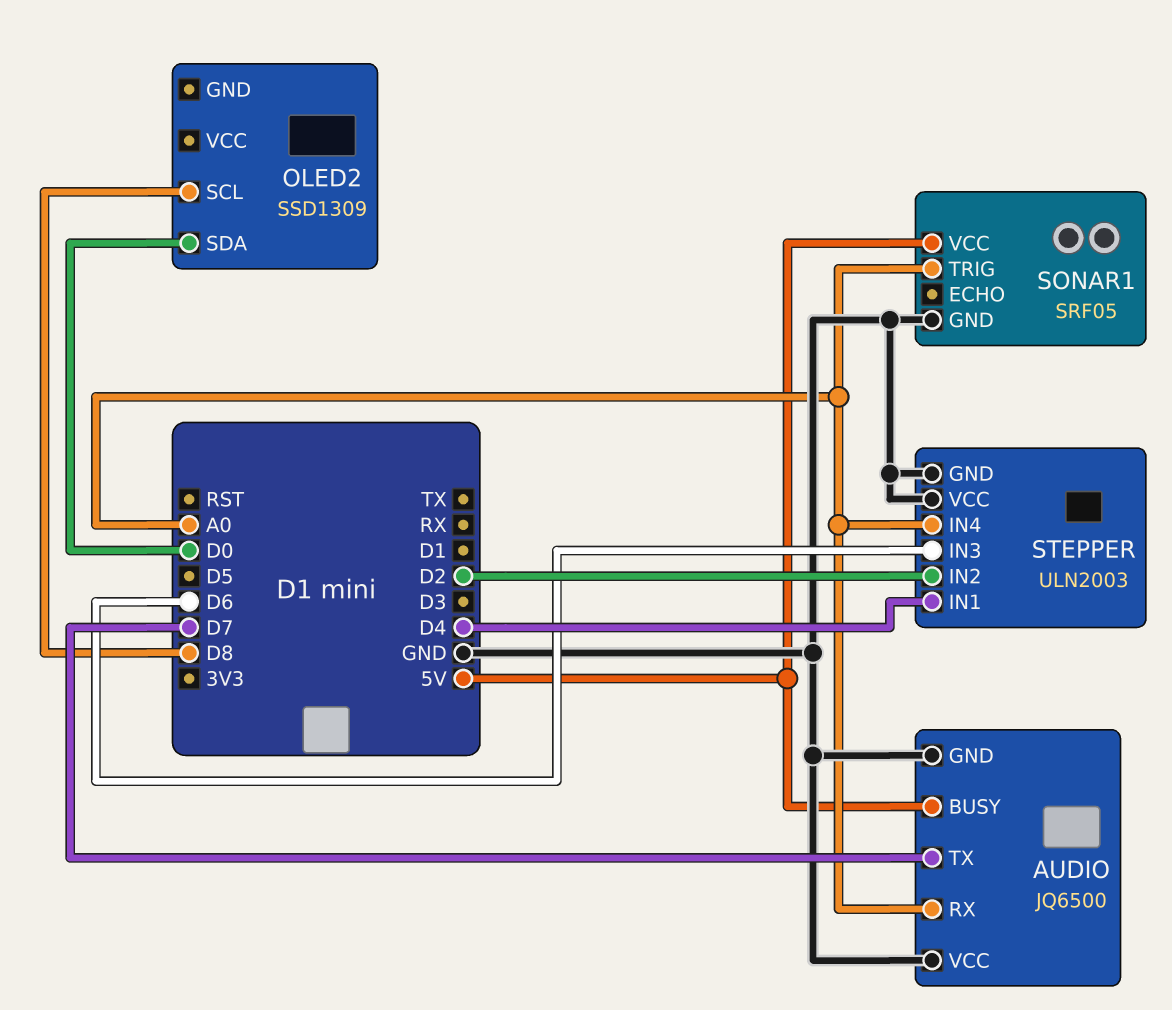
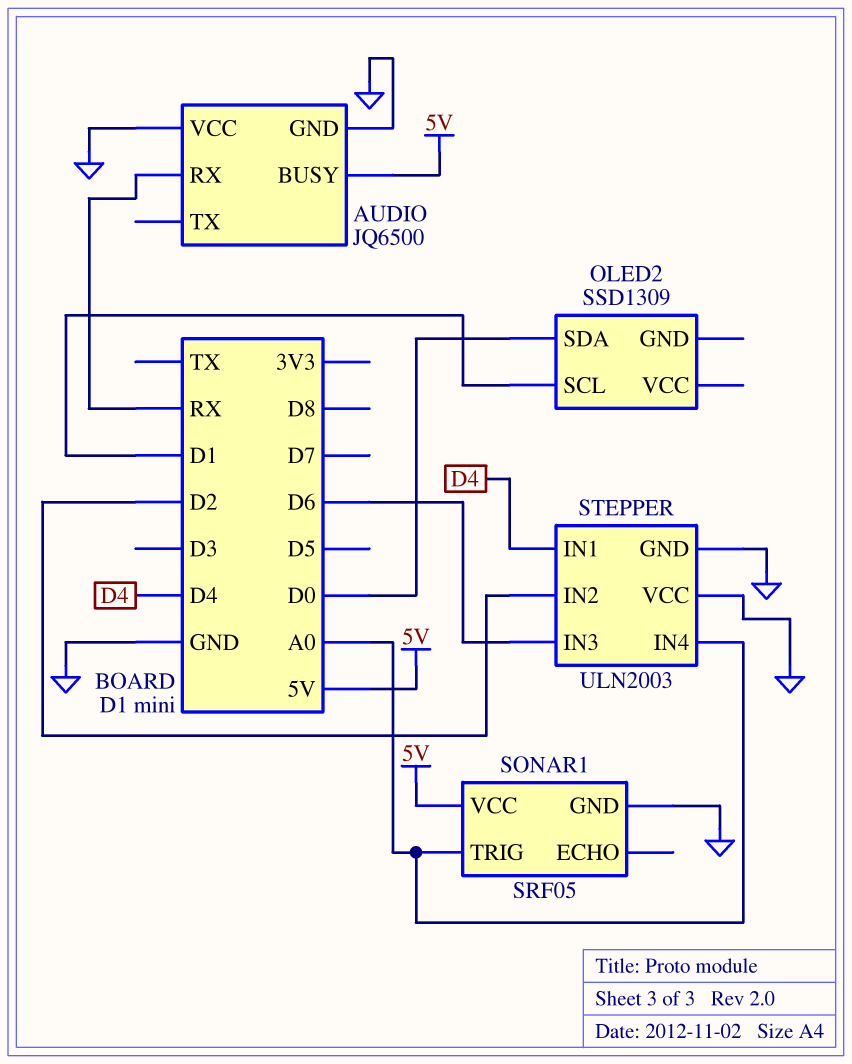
AUDIO pin RX: A0 -> RX
AUDIO pin TX: D7 -> none
OLED2 pin SCL: D8 -> D1

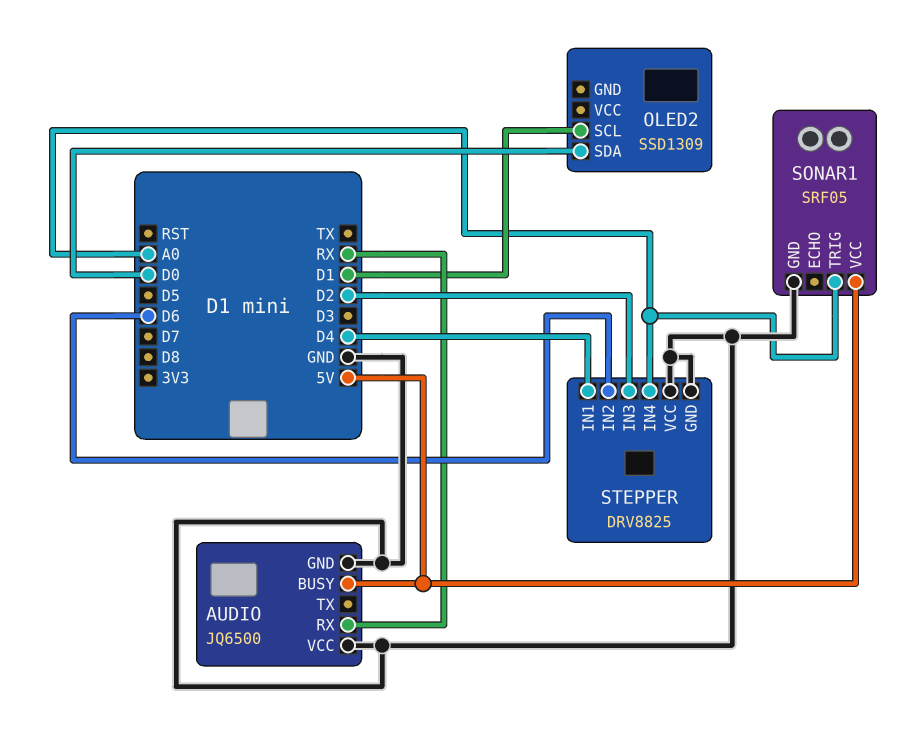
STEPPER: ULN2003 -> DRV8825
STEPPER pin IN2: D2 -> D6
STEPPER pin IN3: D6 -> D2

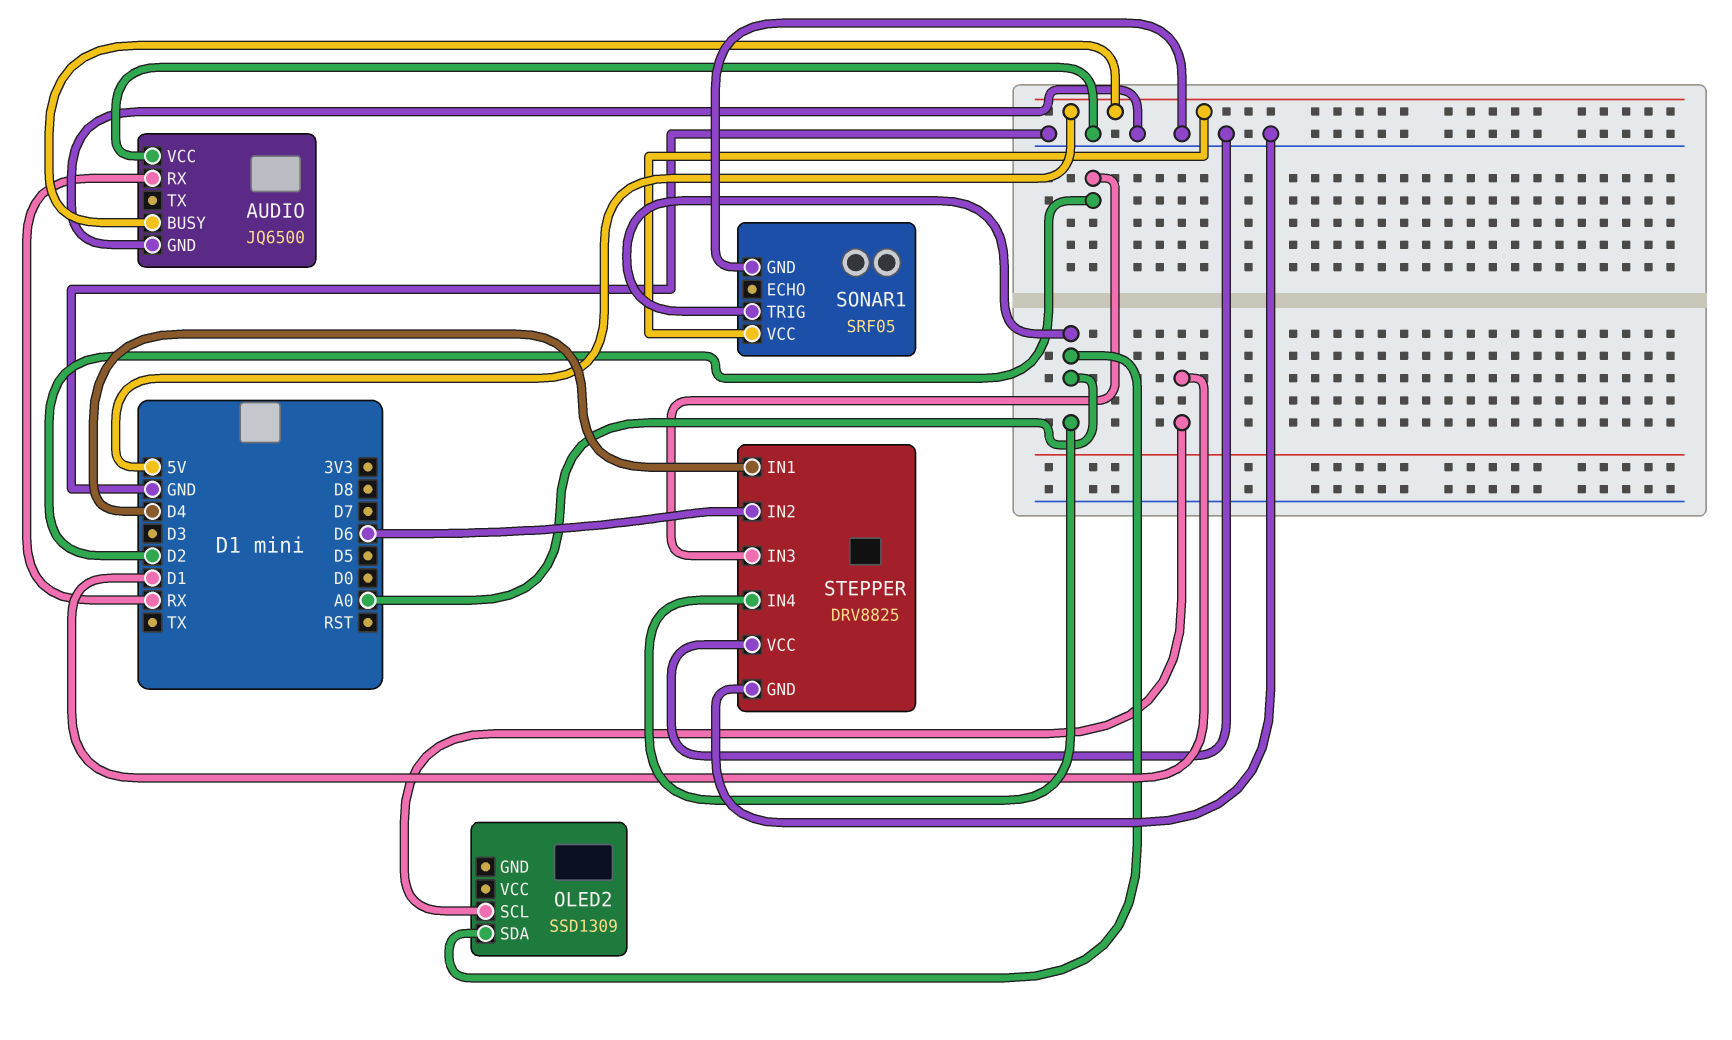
OLED2 pin SDA: D0 -> A0

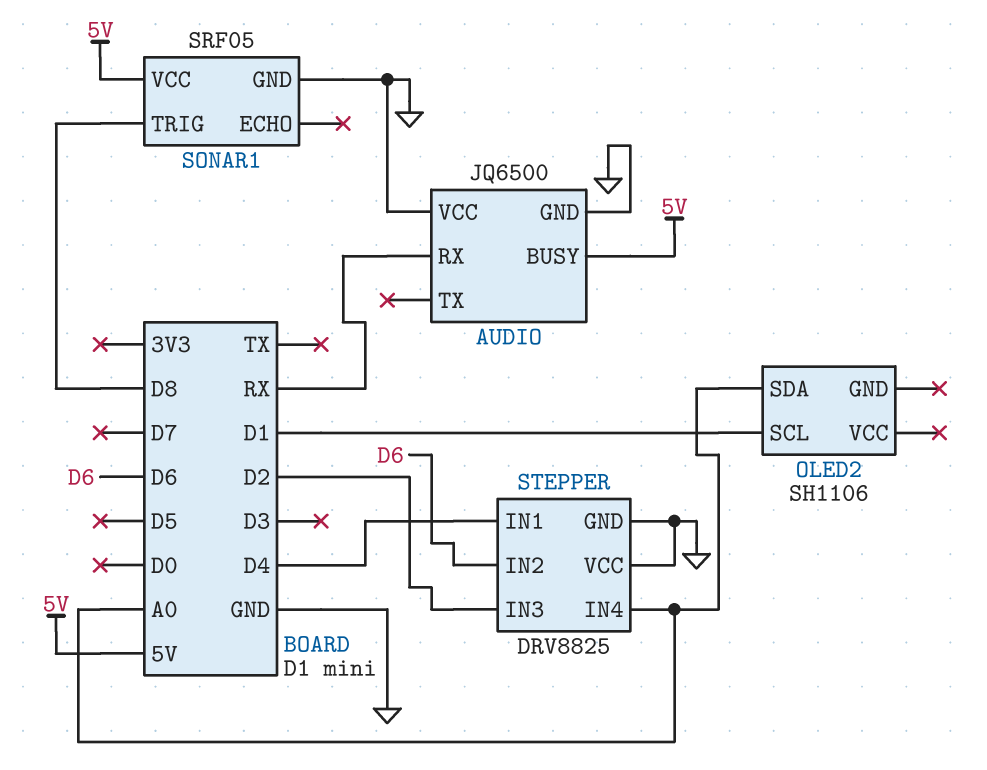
OLED2: SSD1309 -> SH1106
SONAR1 pin TRIG: A0 -> D8

